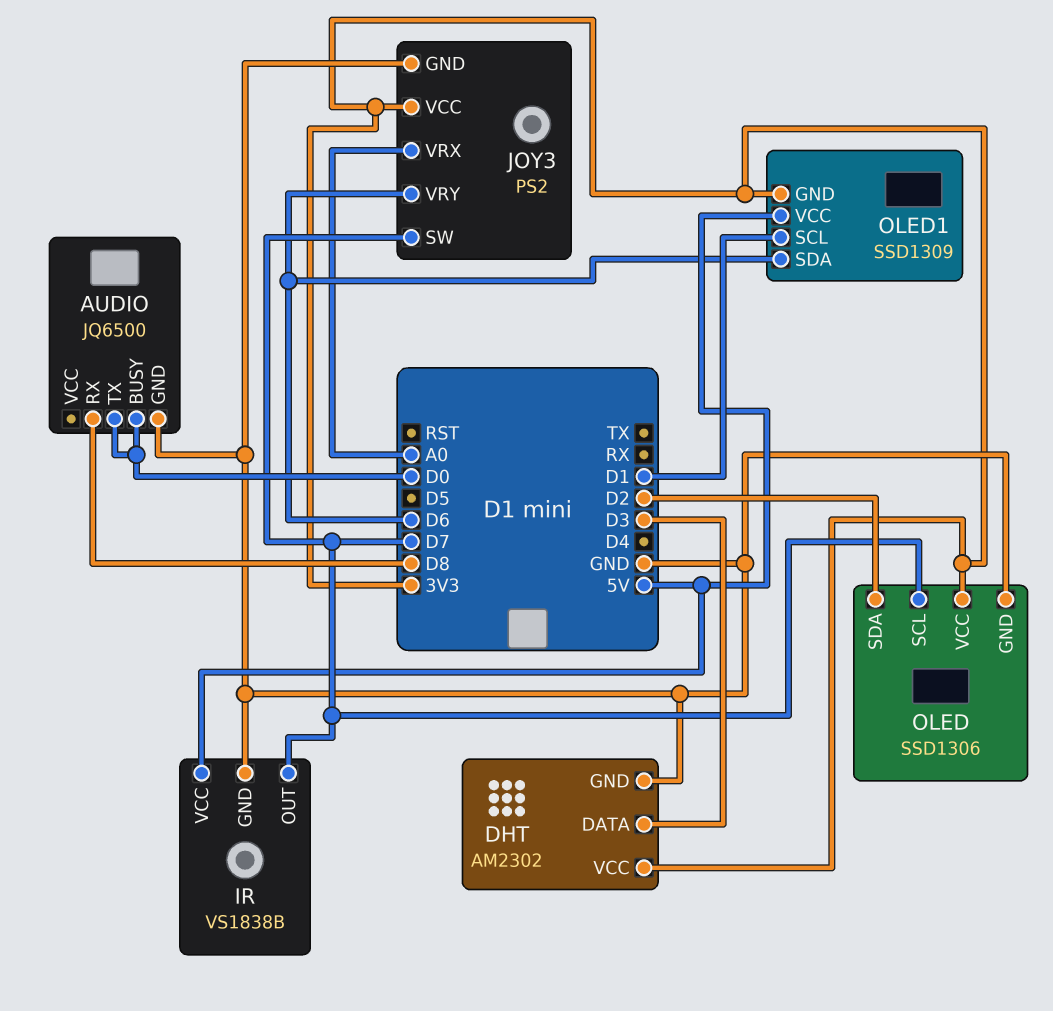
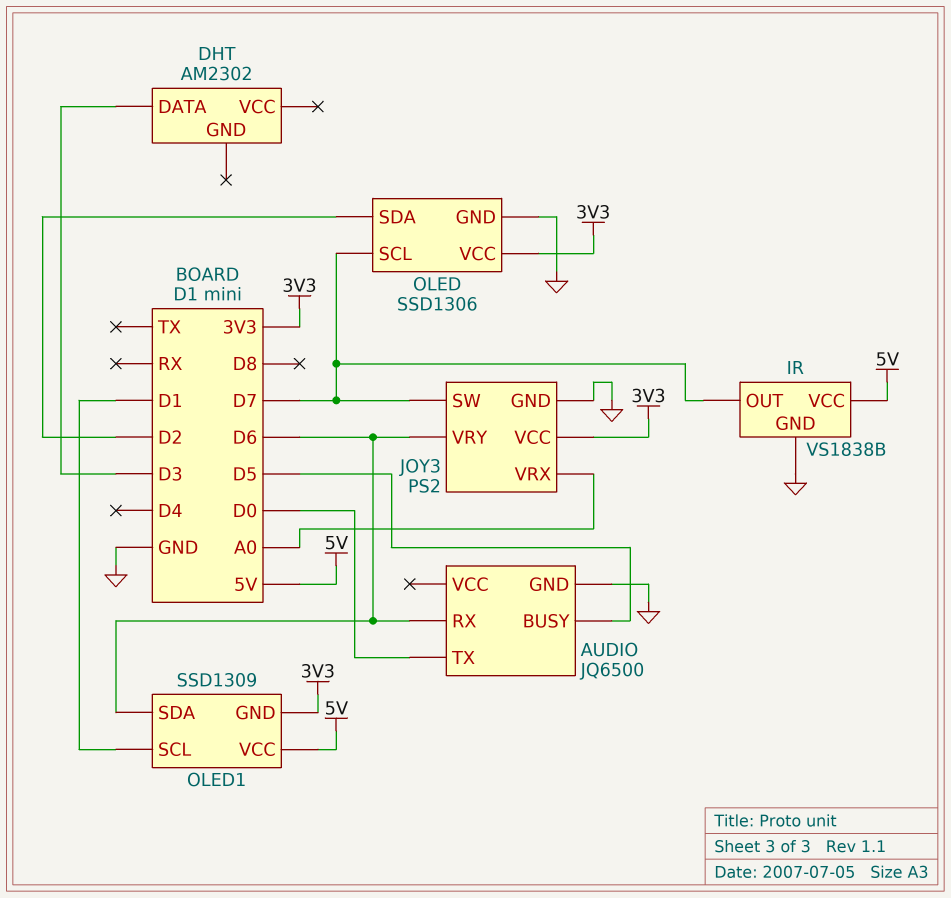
AUDIO pin BUSY: D0 -> D5
AUDIO pin RX: D8 -> D6
DHT pin GND: GND -> none
DHT pin VCC: 3V3 -> none

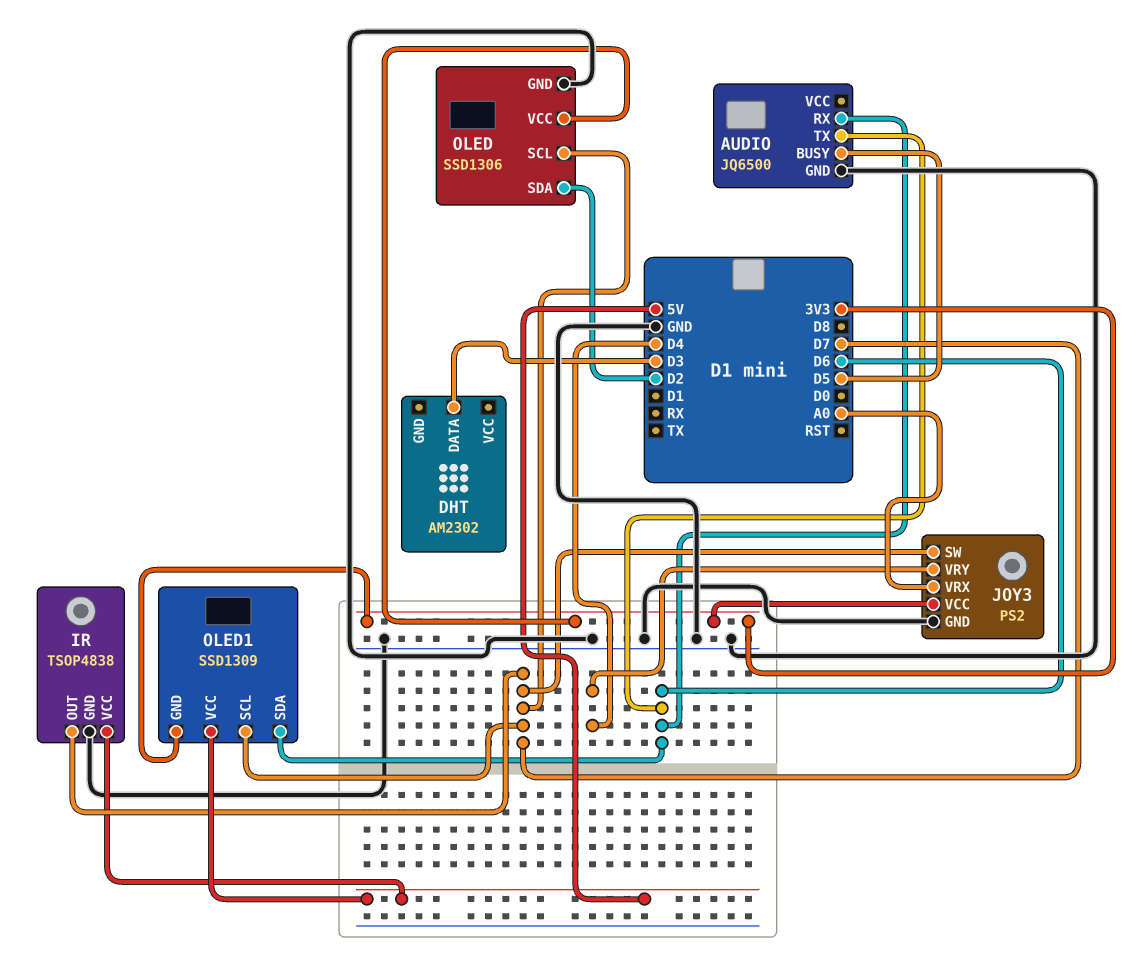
AUDIO pin TX: D0 -> D6
IR: VS1838B -> TSOP4838
JOY3 pin VRY: D6 -> D4
OLED1 pin SCL: D1 -> D7

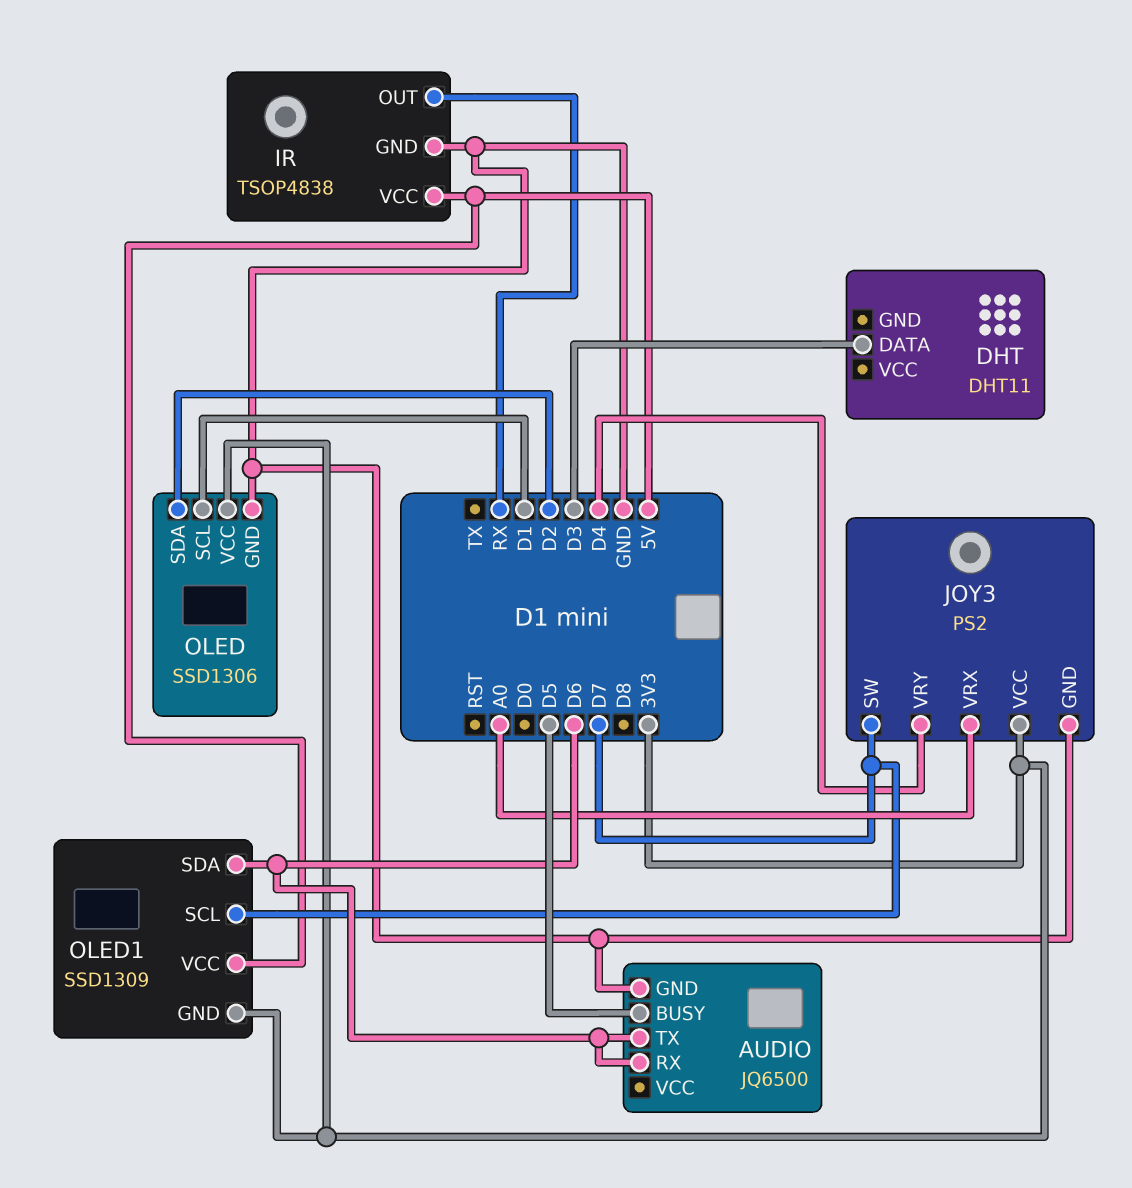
DHT: AM2302 -> DHT11
IR pin OUT: D7 -> RX
OLED pin SCL: D7 -> D1

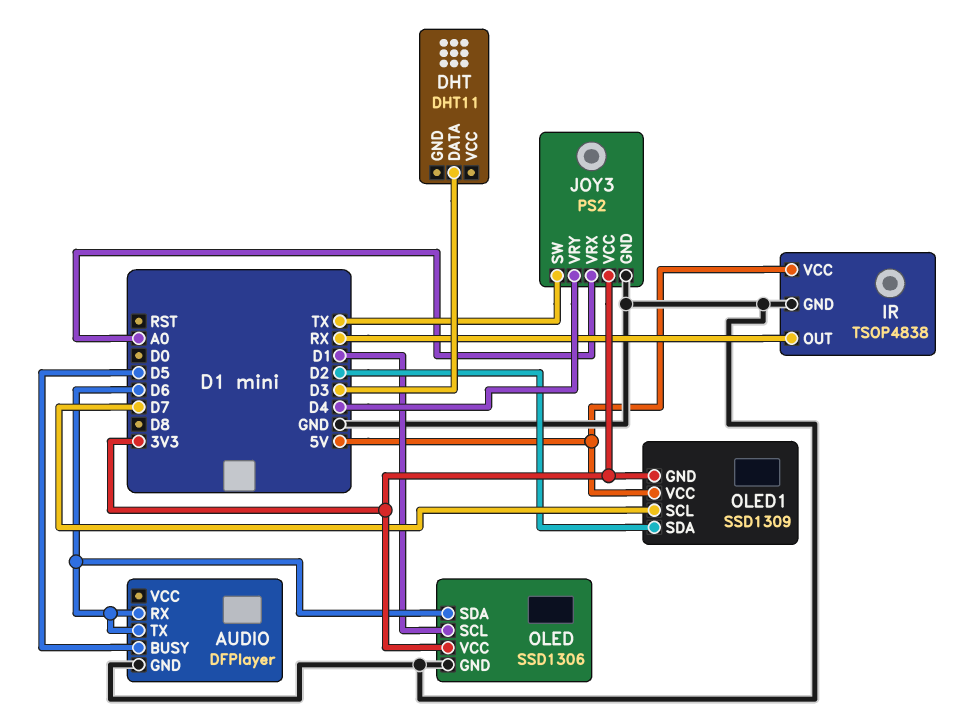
AUDIO: JQ6500 -> DFPlayer
JOY3 pin SW: D7 -> TX
OLED pin SDA: D2 -> D6
OLED1 pin SDA: D6 -> D2

